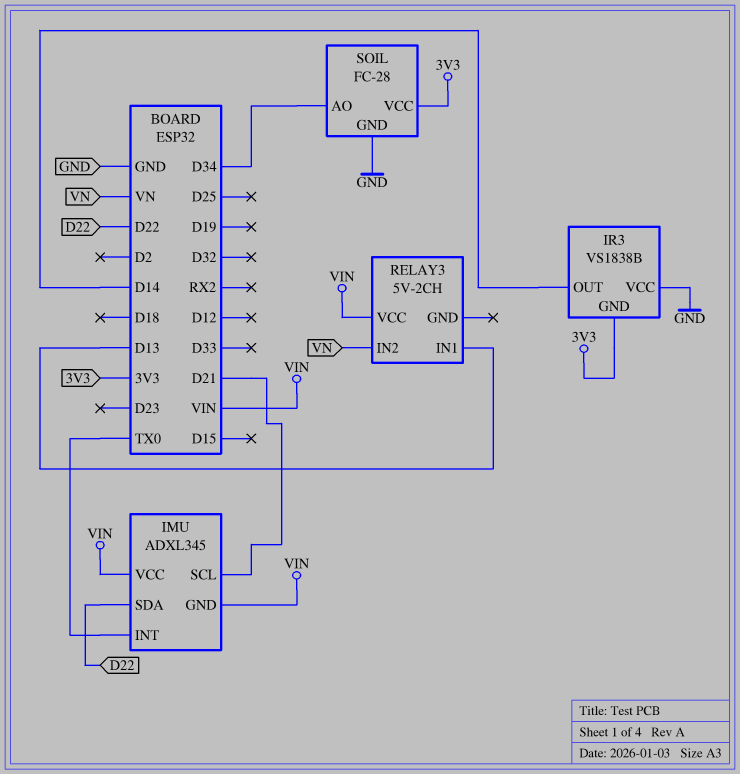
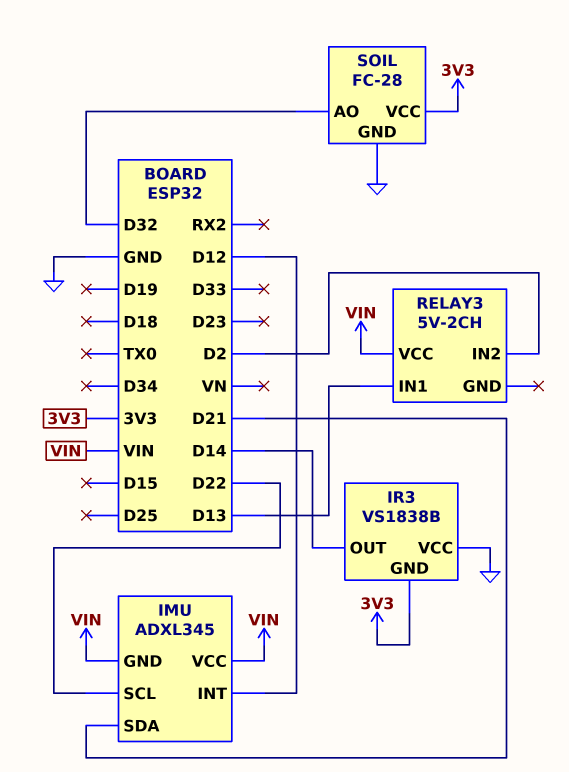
IMU pin INT: TX0 -> D12
IMU pin SCL: D21 -> D22
IMU pin SDA: D22 -> D21
RELAY3 pin IN2: VN -> D2
SOIL pin AO: D34 -> D32

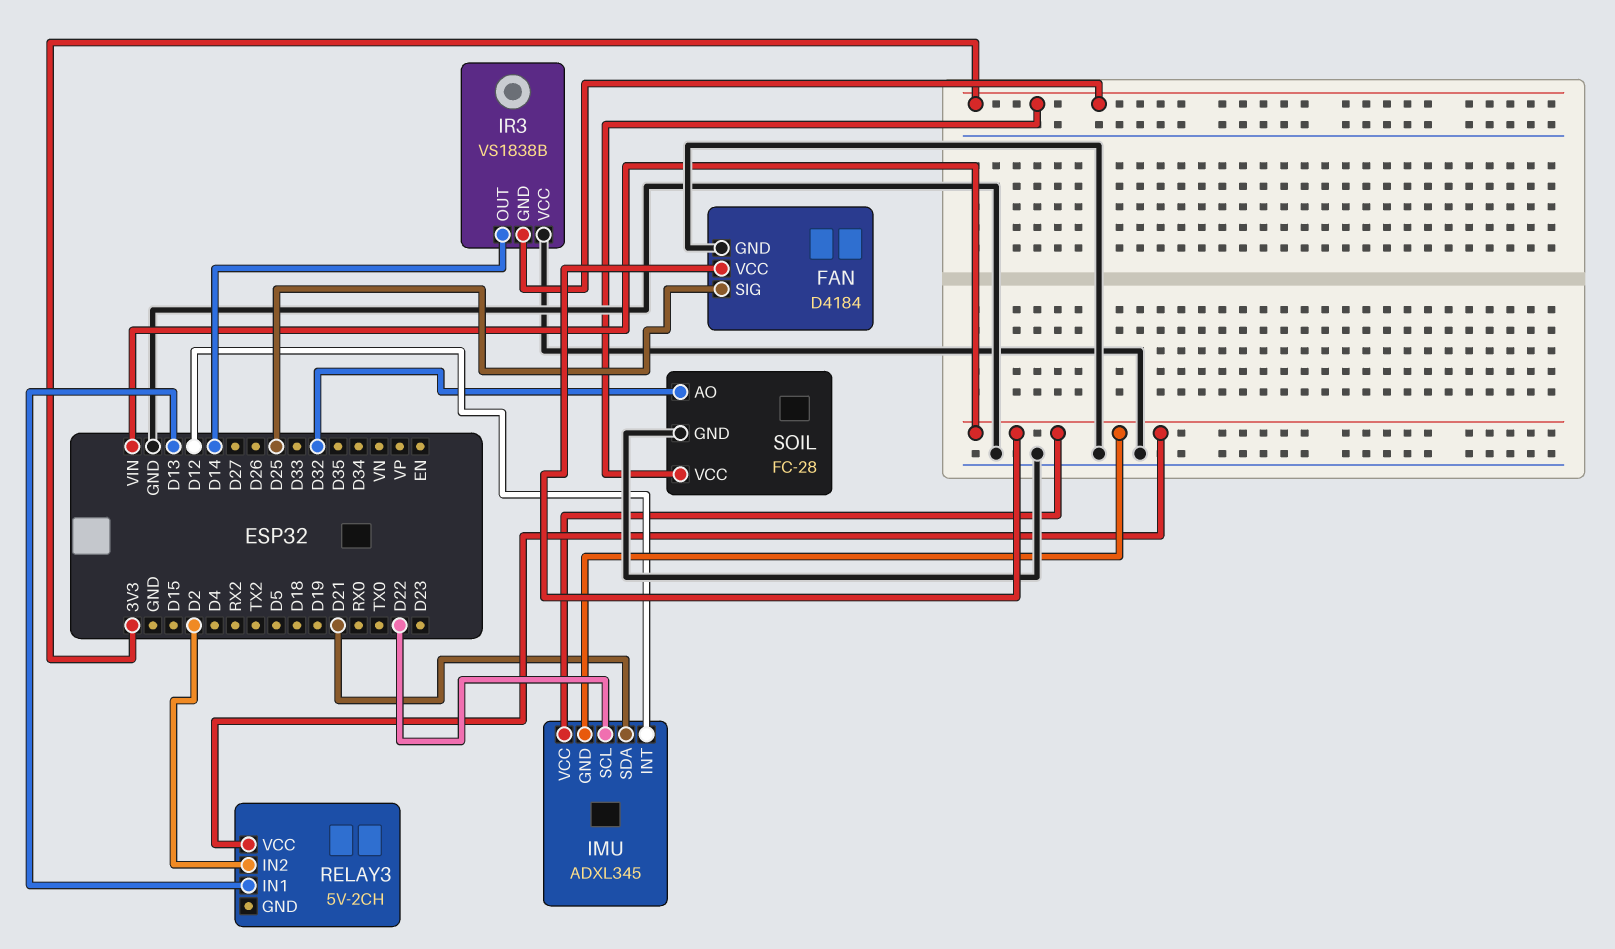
FAN: none -> D4184
FAN pin GND: none -> GND
FAN pin SIG: none -> D25
FAN pin VCC: none -> VIN

